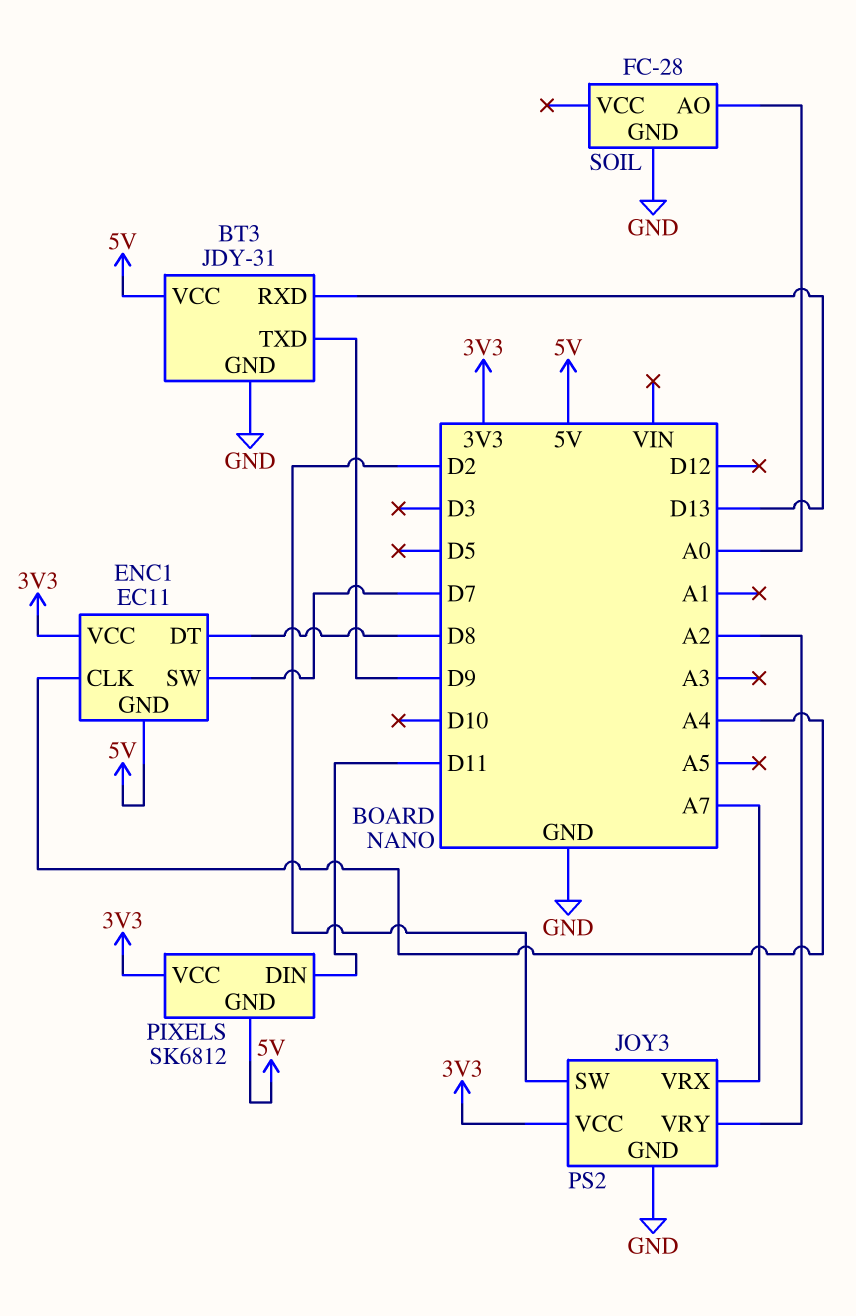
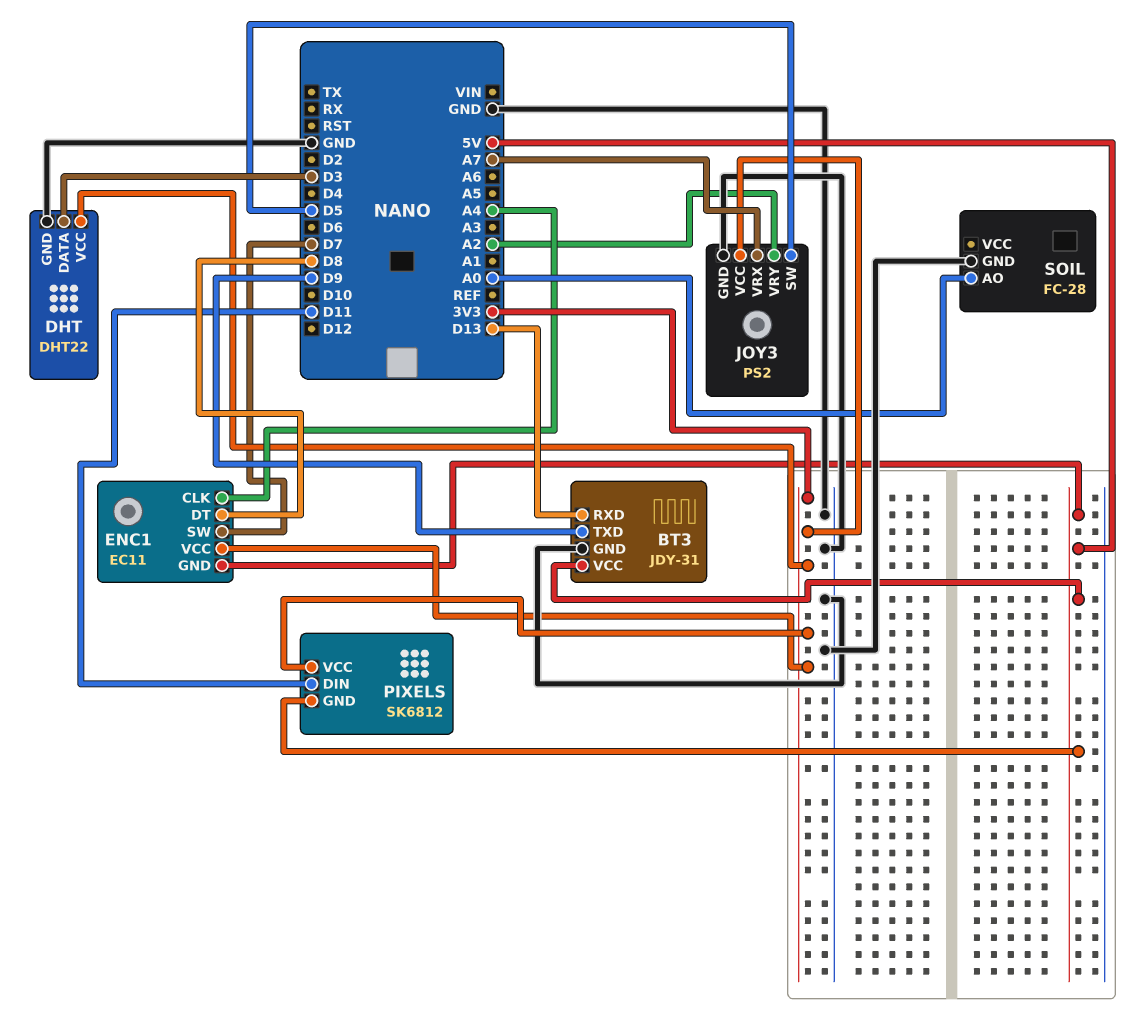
DHT: none -> DHT22
DHT pin DATA: none -> D3
DHT pin GND: none -> GND
DHT pin VCC: none -> 3V3
JOY3 pin SW: D2 -> D5

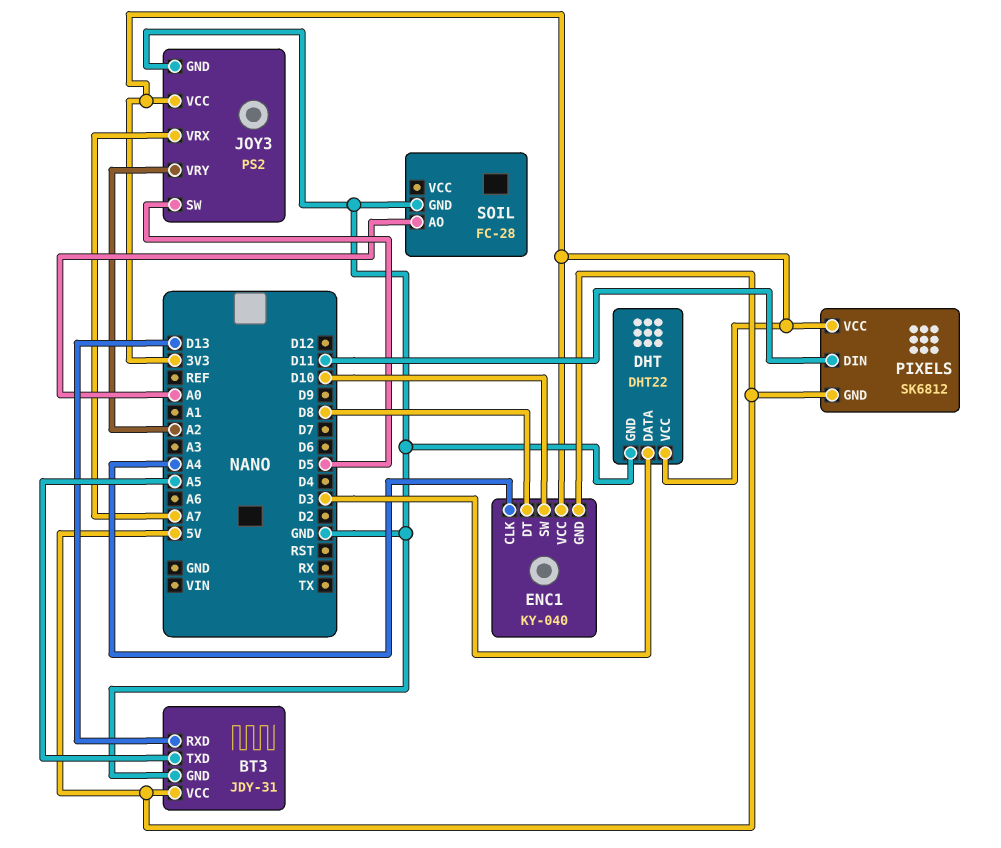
BT3 pin TXD: D9 -> A5
ENC1: EC11 -> KY-040
ENC1 pin SW: D7 -> D10

